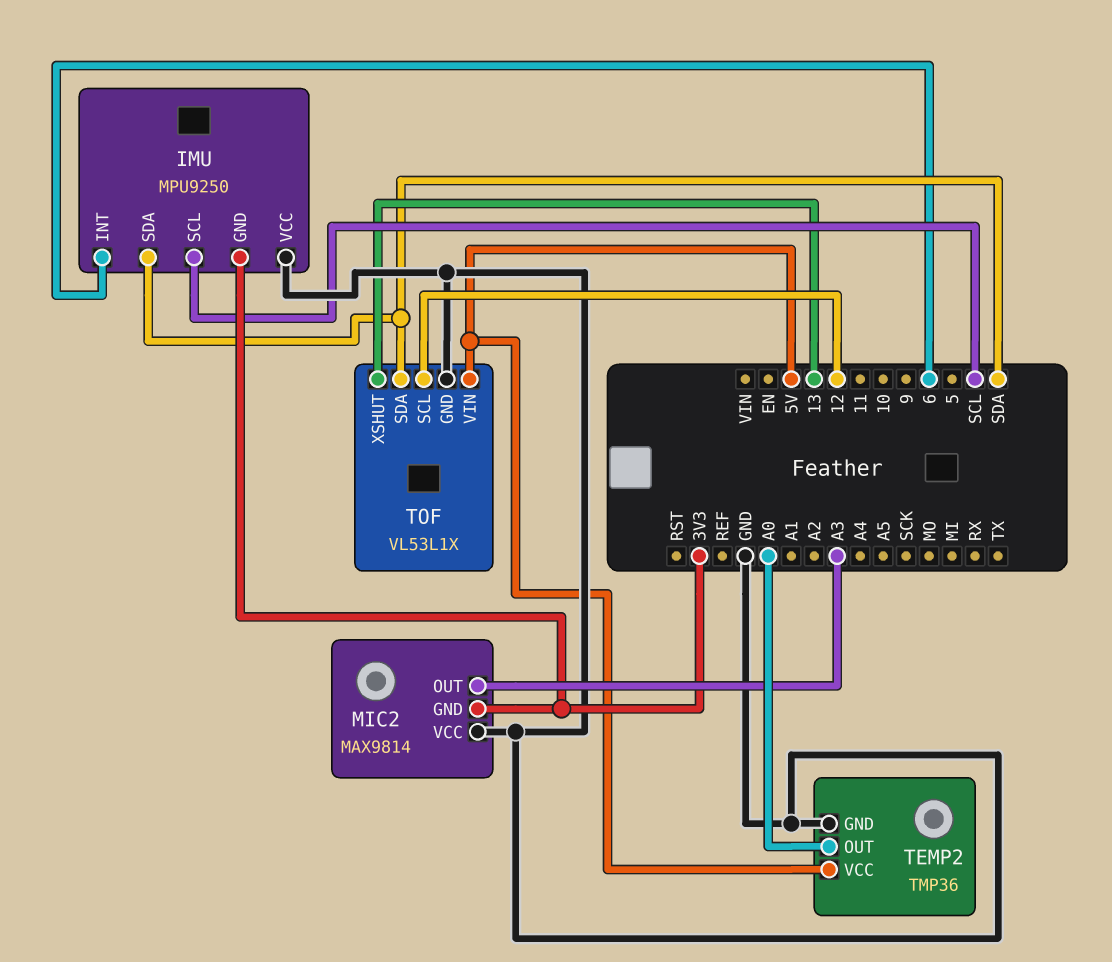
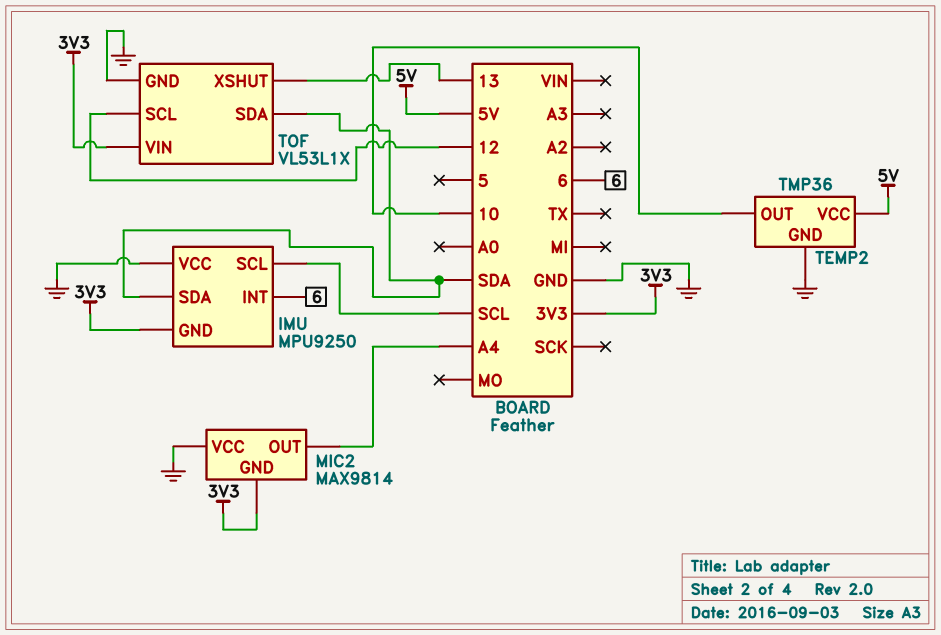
MIC2 pin OUT: A3 -> A4
TEMP2 pin OUT: A0 -> 10
TOF pin VIN: 5V -> 3V3

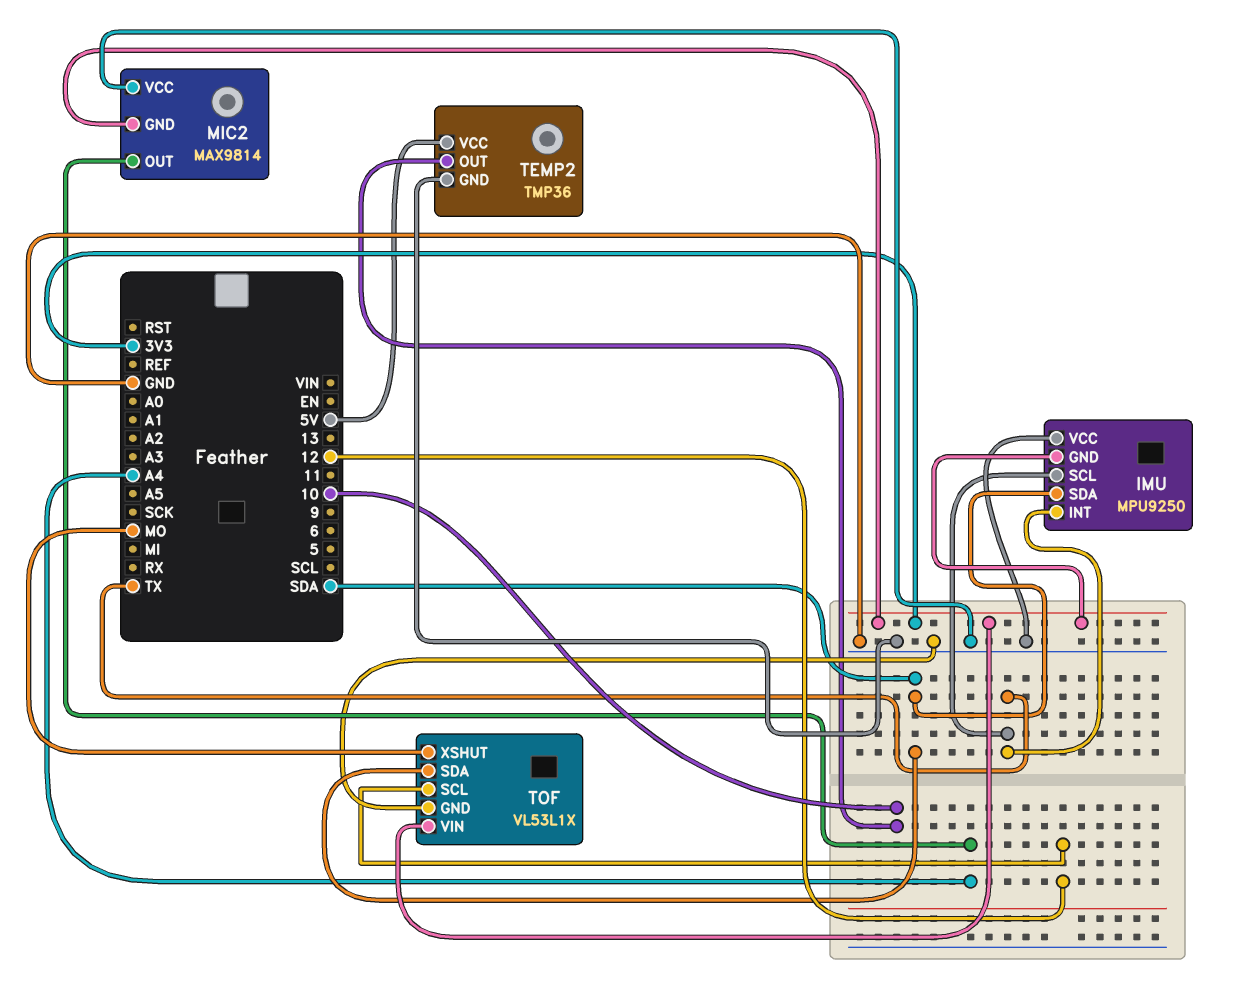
IMU pin INT: 6 -> TX
IMU pin SCL: SCL -> TX
TOF pin XSHUT: 13 -> MO

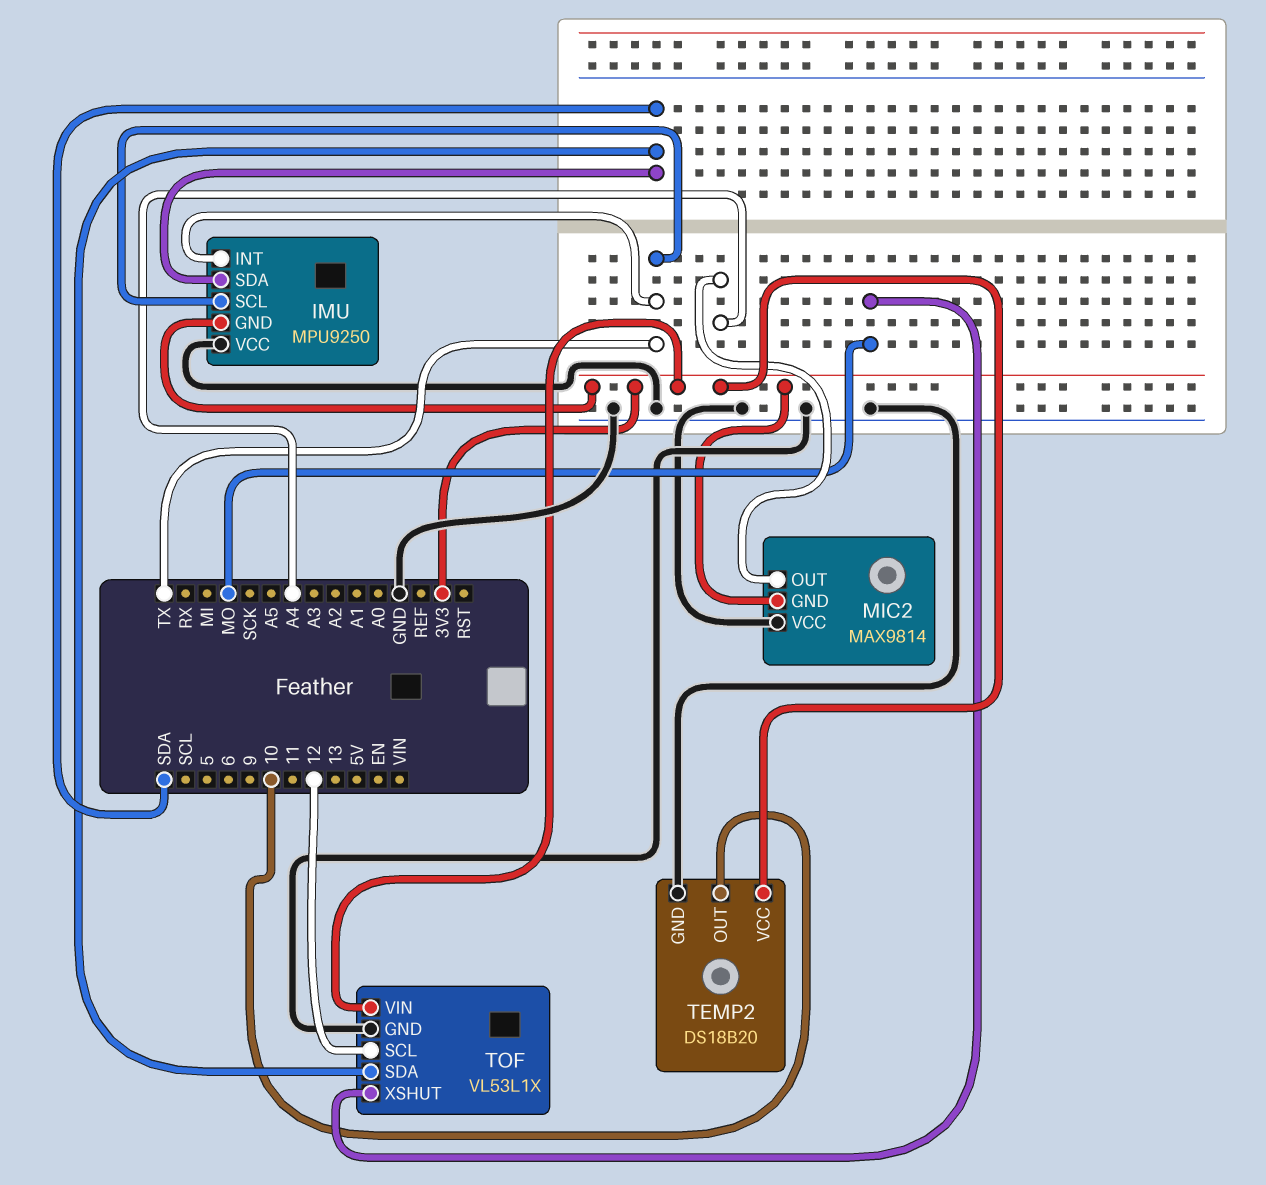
TEMP2: TMP36 -> DS18B20
TEMP2 pin VCC: 5V -> 3V3

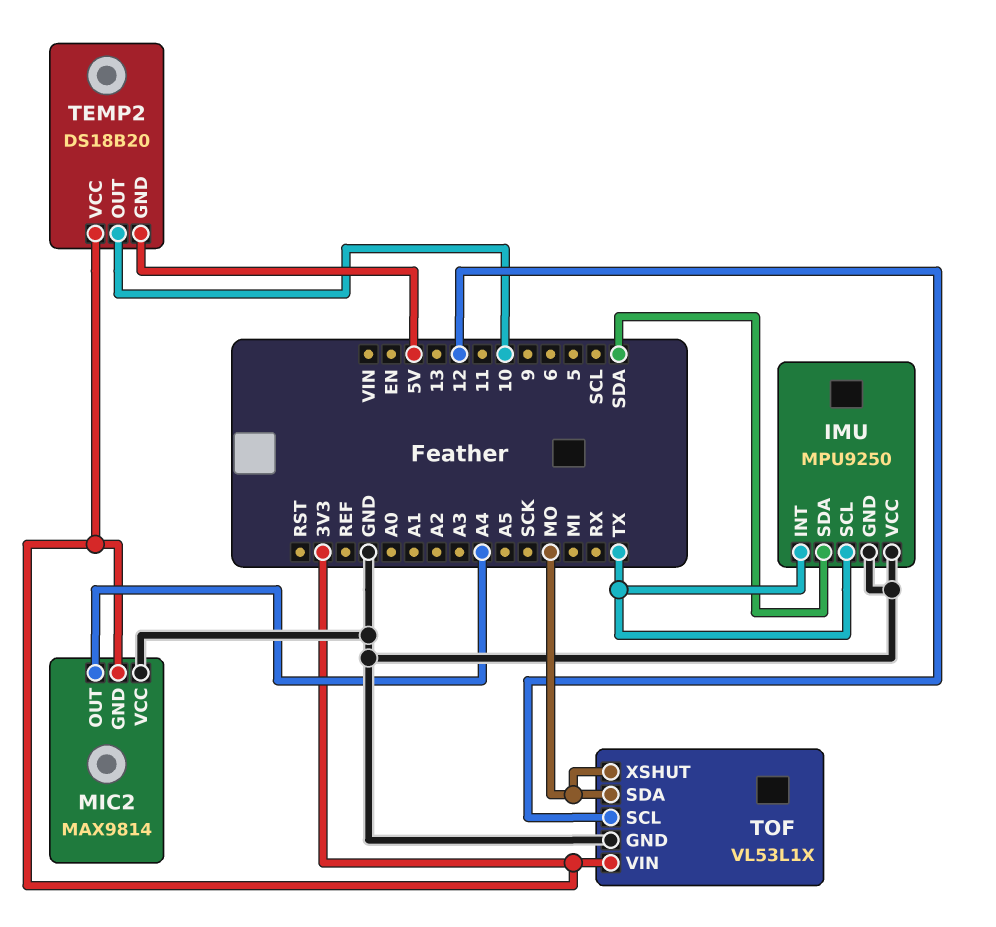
IMU pin GND: 3V3 -> GND
TEMP2 pin GND: GND -> 5V
TOF pin SDA: SDA -> MO

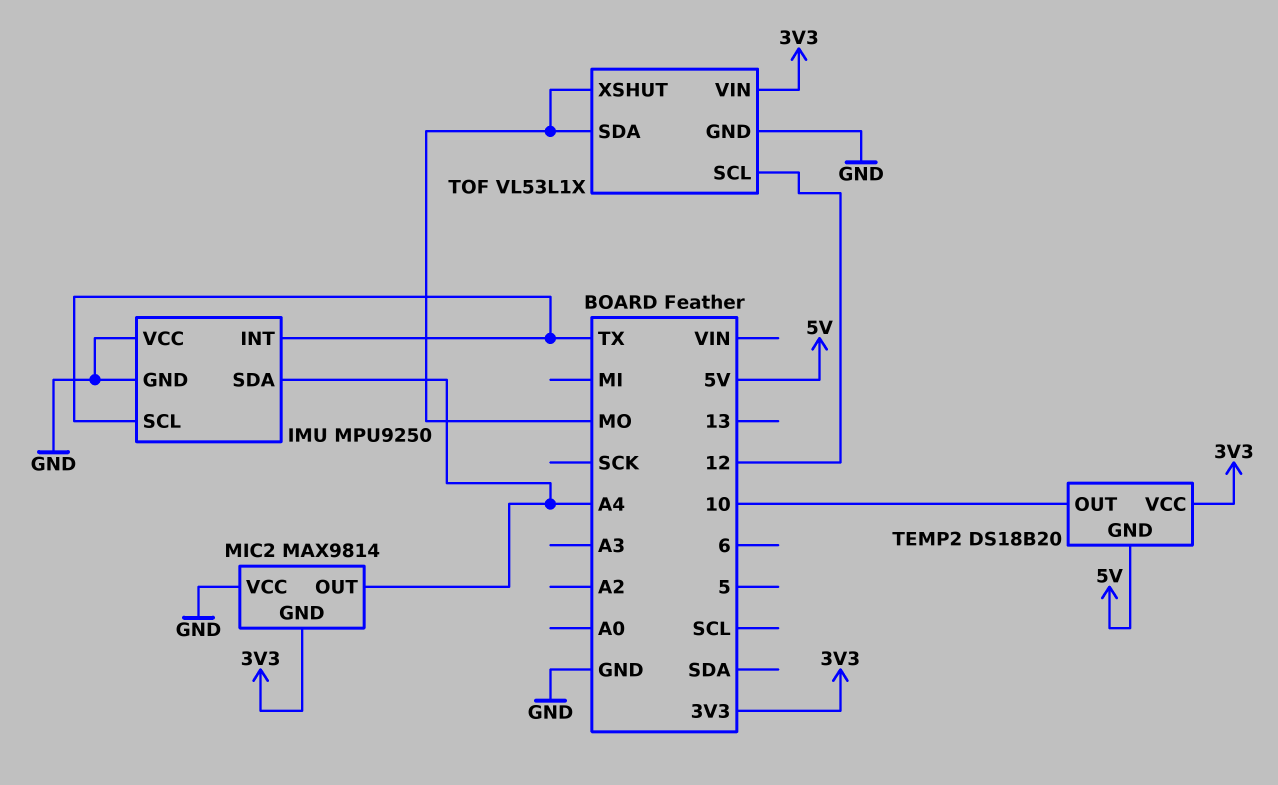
IMU pin SDA: SDA -> A4

